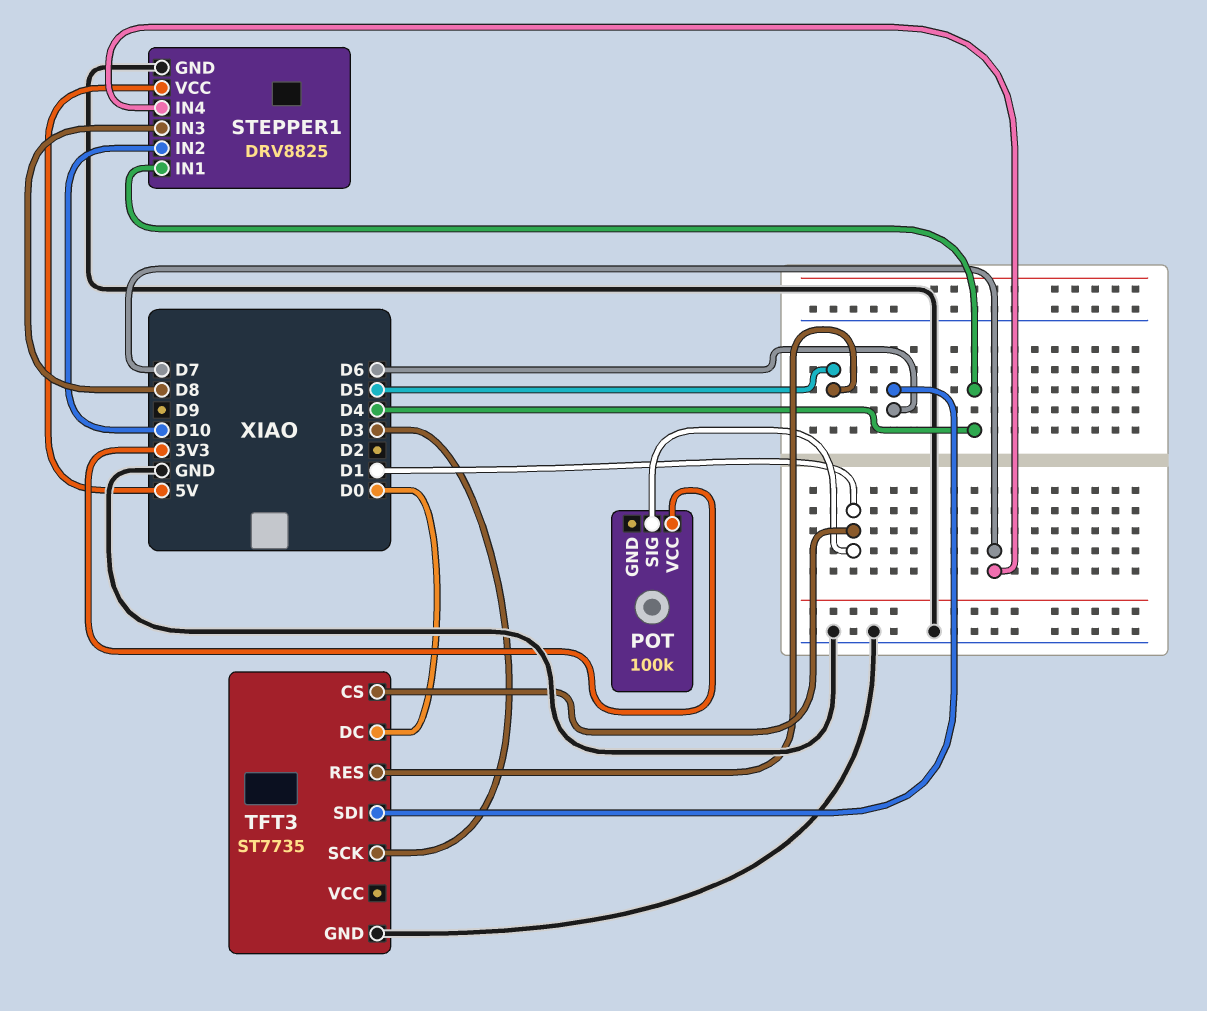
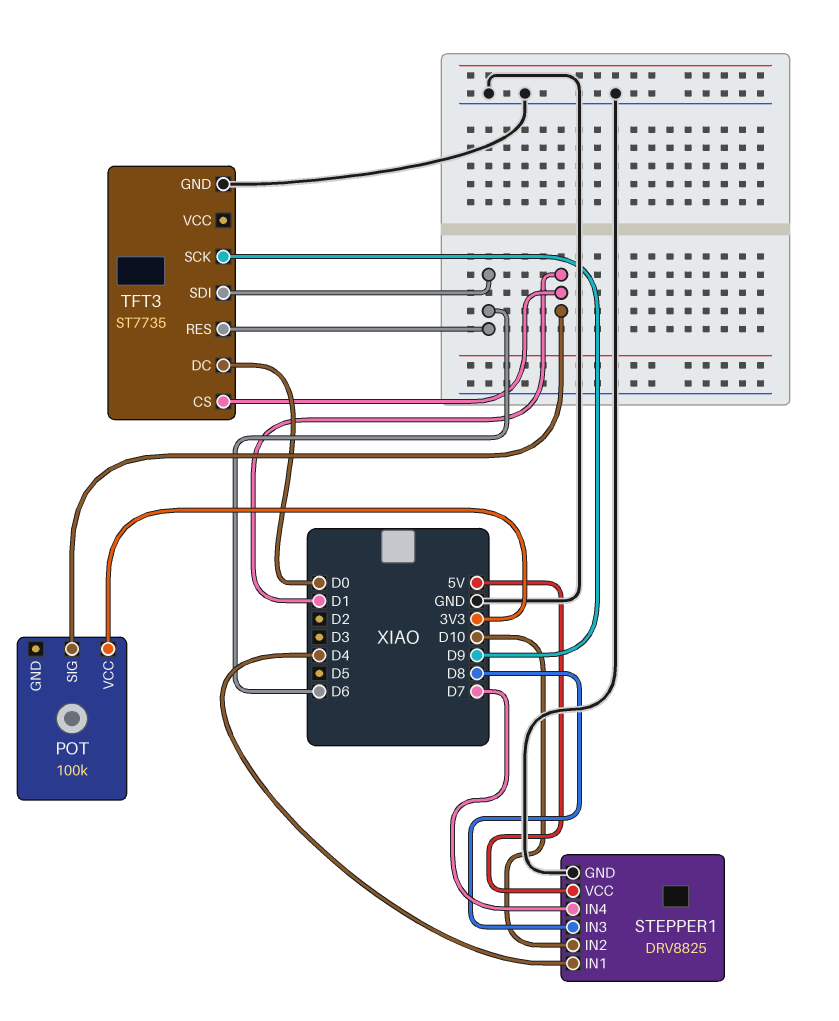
TFT3 pin RES: D5 -> D6
TFT3 pin SCK: D3 -> D9

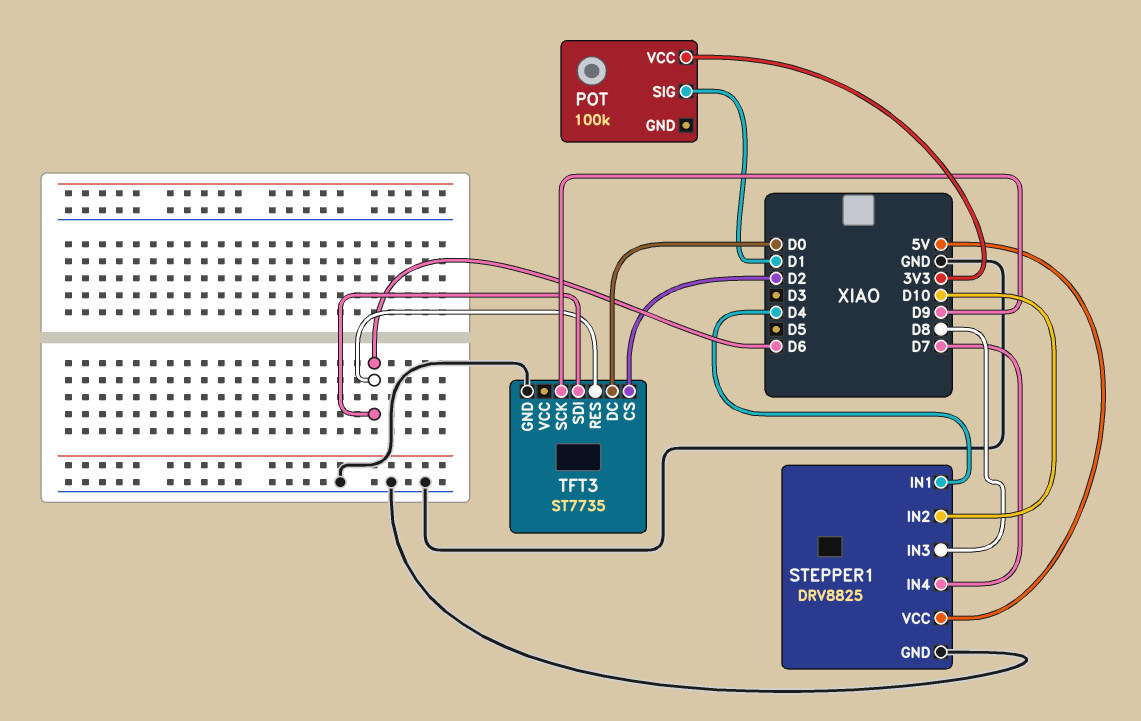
TFT3 pin CS: D1 -> D2

